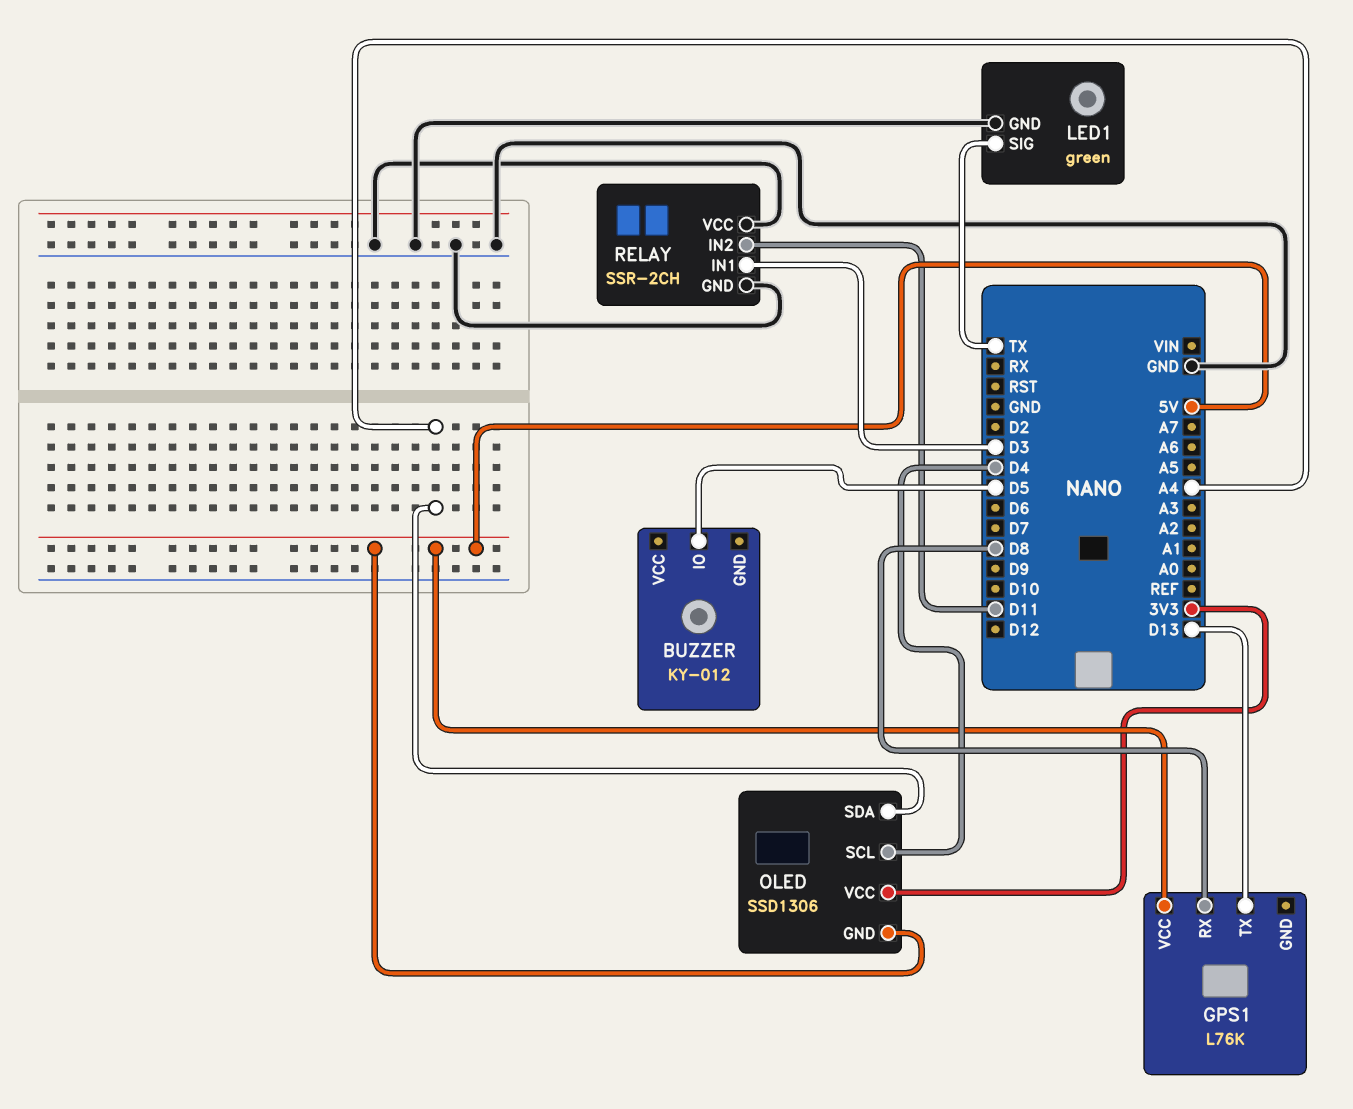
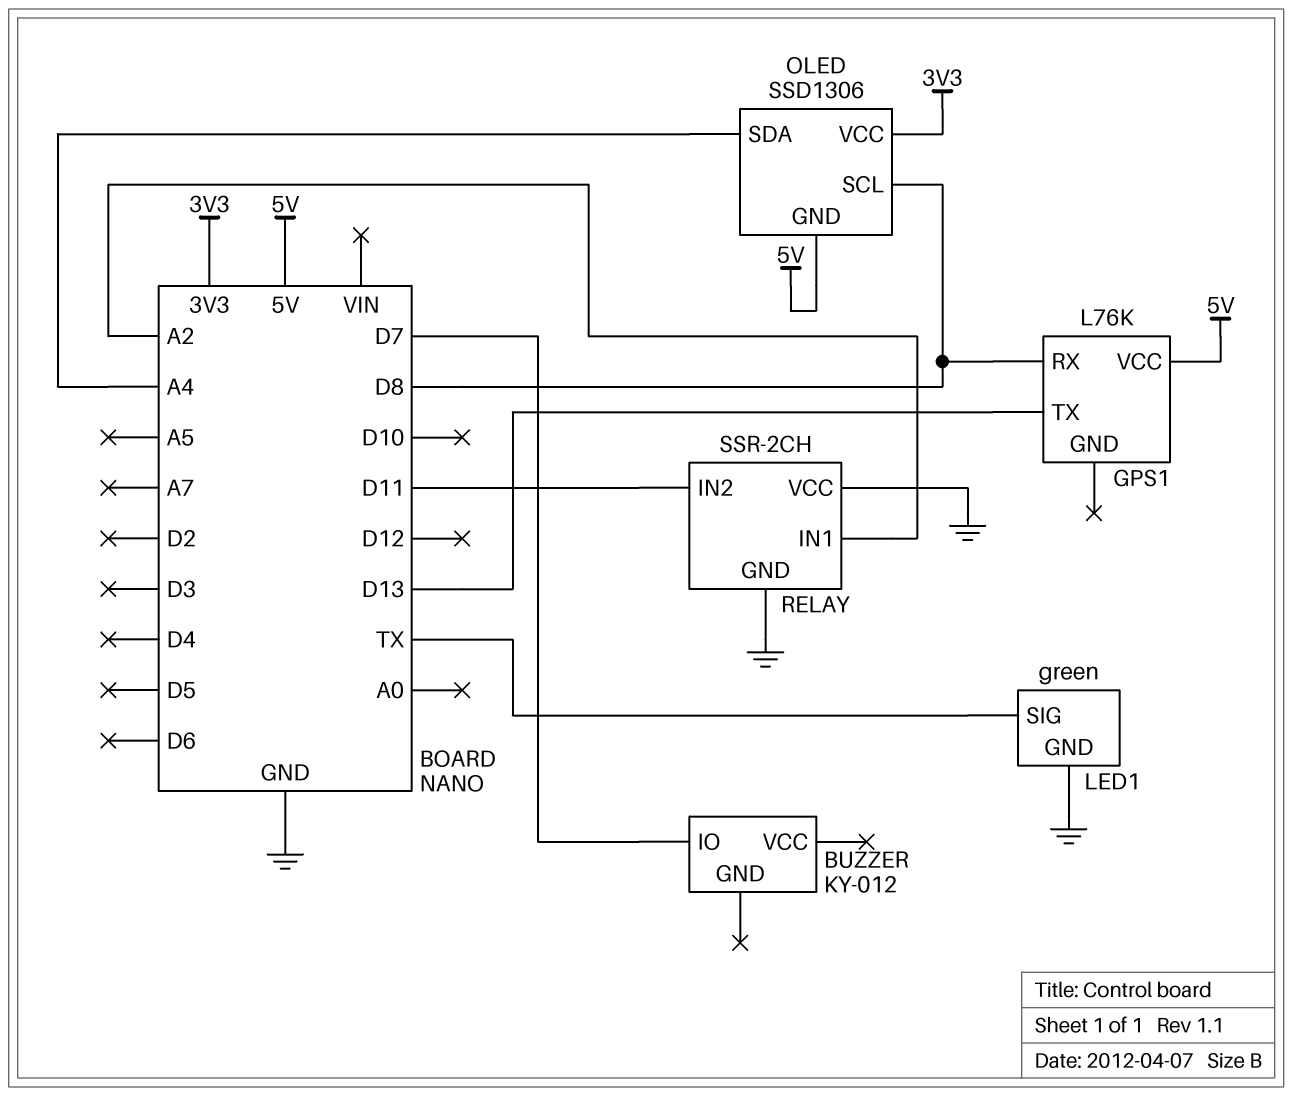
BUZZER pin IO: D5 -> D7
OLED pin SCL: D4 -> D8
RELAY pin IN1: D3 -> A2

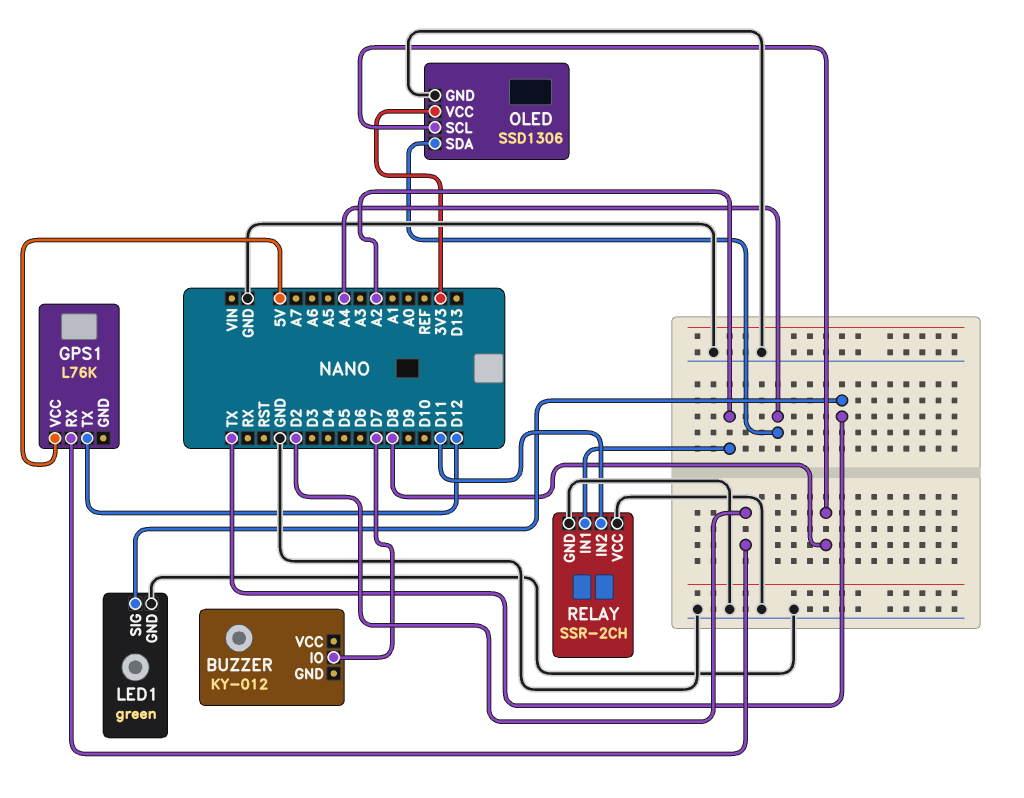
GPS1 pin RX: D8 -> D2
GPS1 pin TX: D13 -> D12
OLED pin GND: 5V -> GND

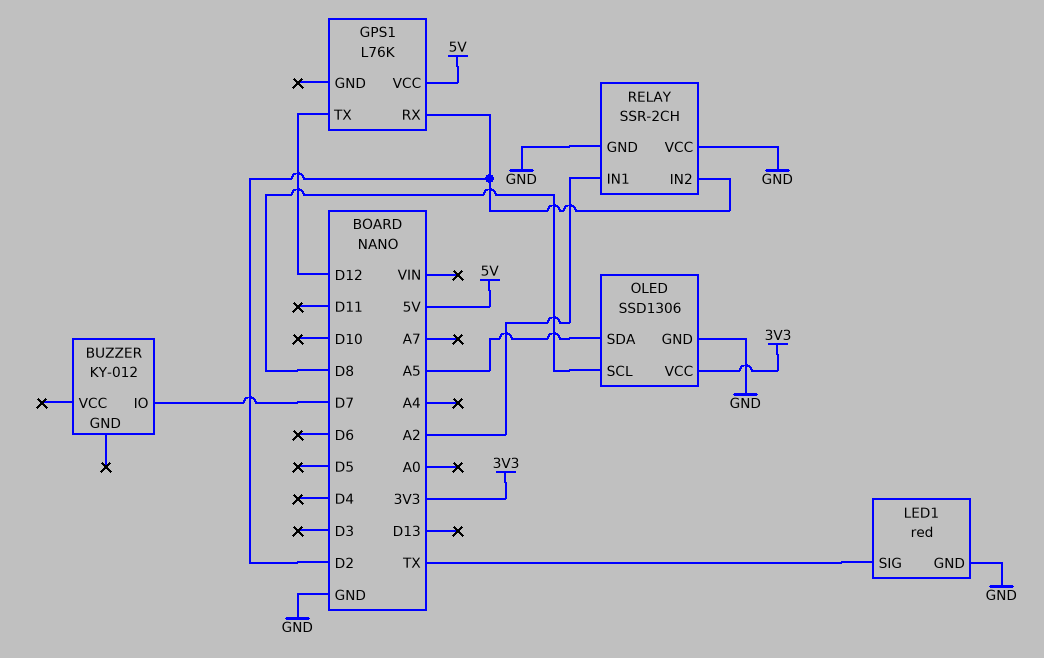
LED1: green -> red
OLED pin SDA: A4 -> A5
RELAY pin IN2: D11 -> D2

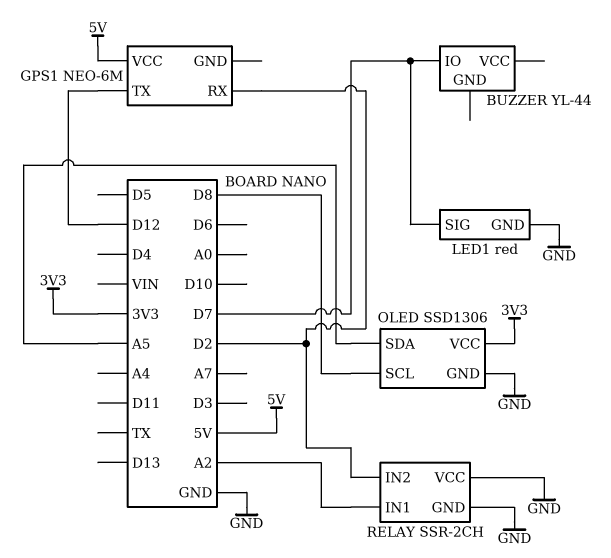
BUZZER: KY-012 -> YL-44
GPS1: L76K -> NEO-6M
LED1 pin SIG: TX -> D7

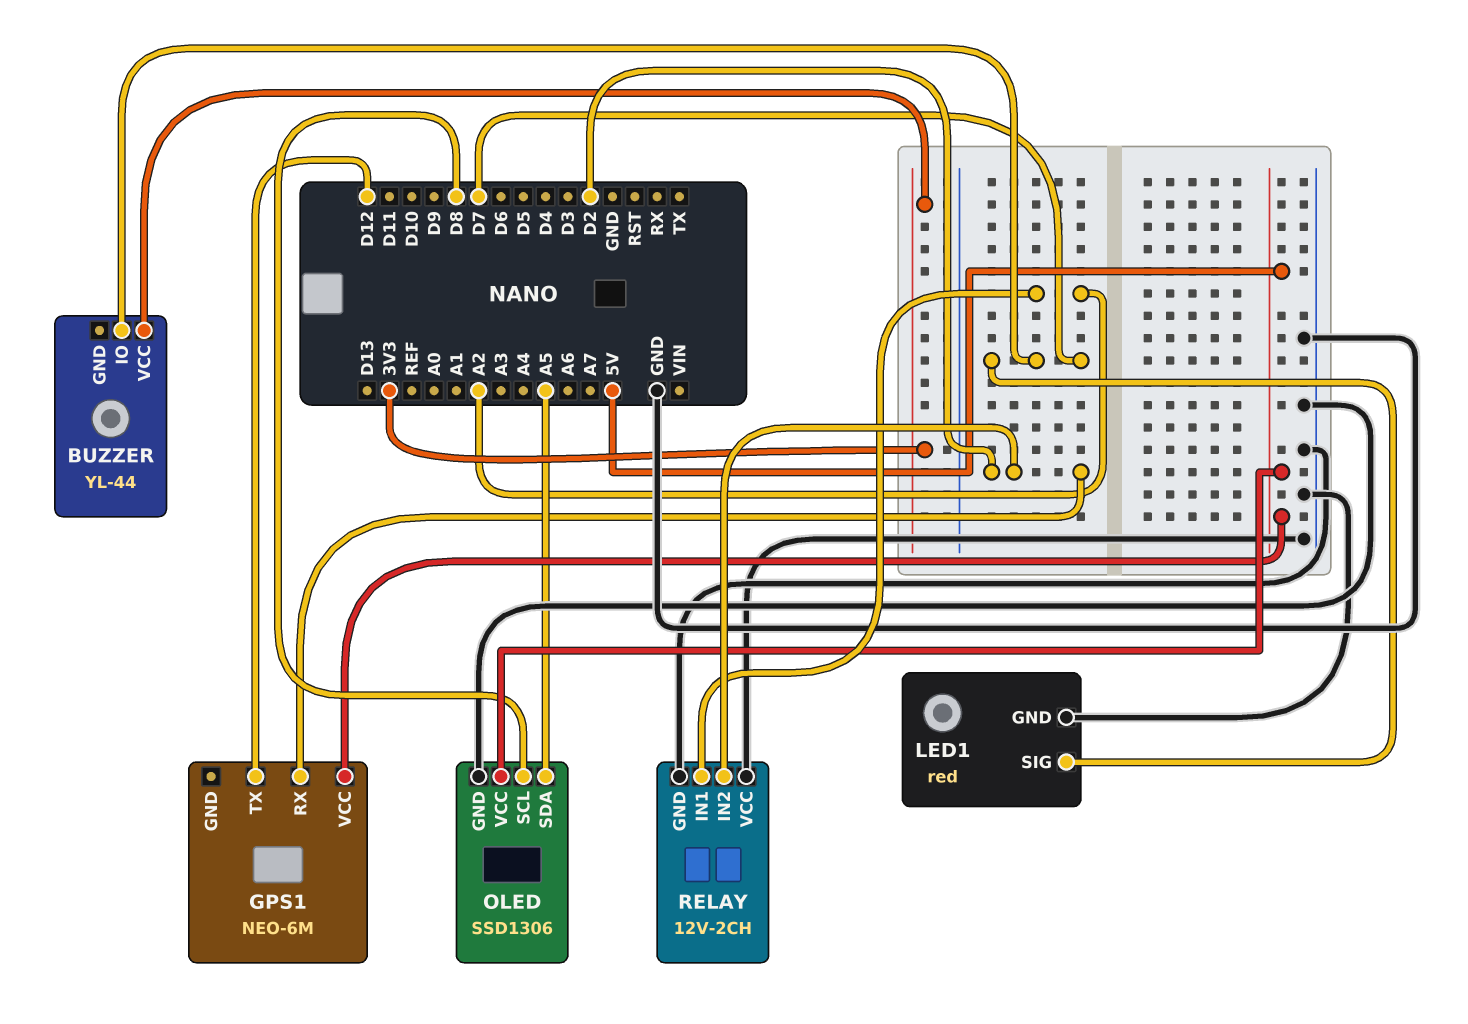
BUZZER pin VCC: none -> 3V3
OLED pin VCC: 3V3 -> 5V
RELAY: SSR-2CH -> 12V-2CH

